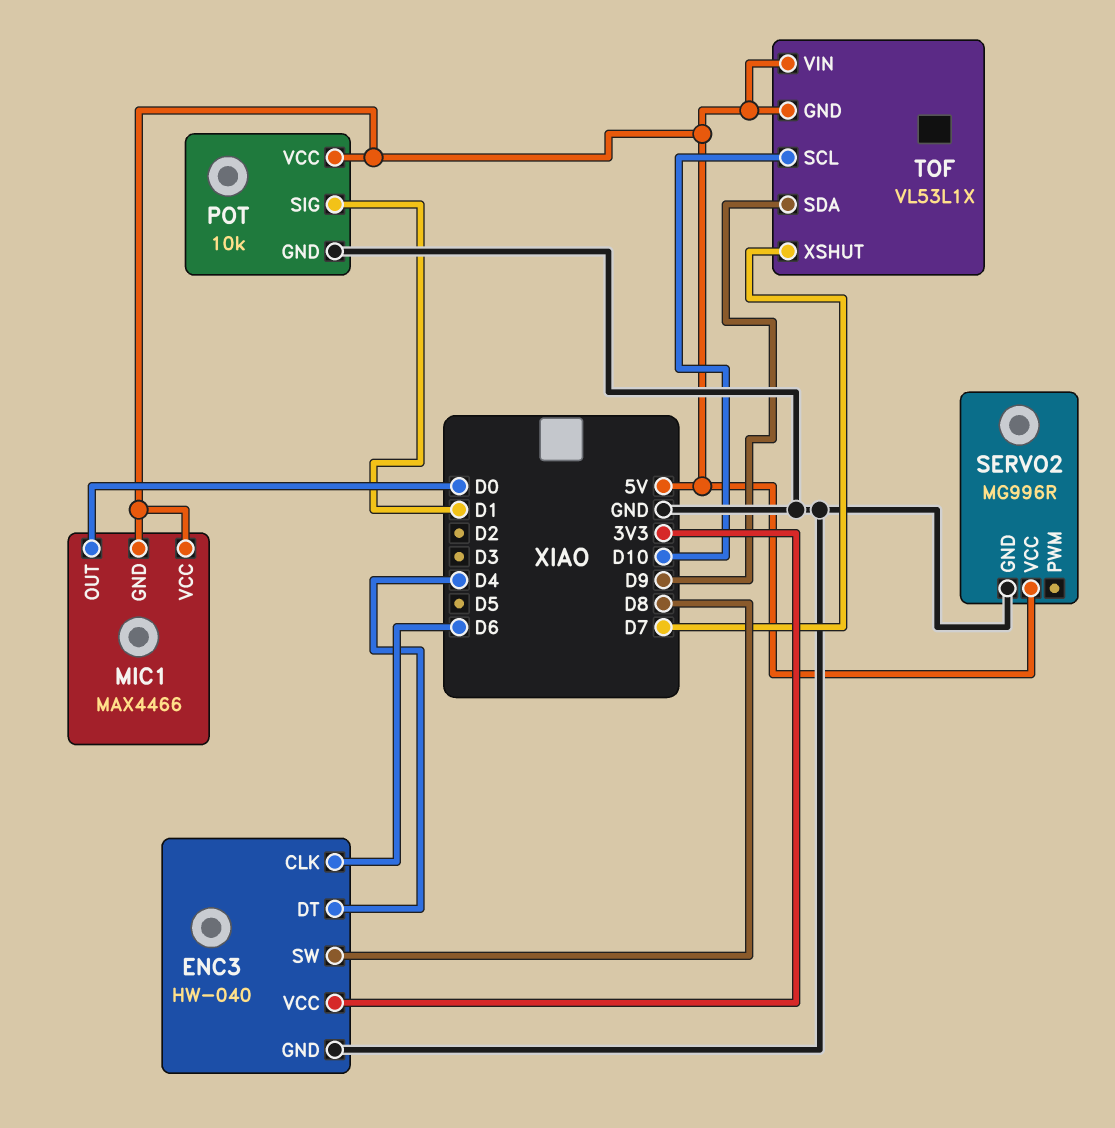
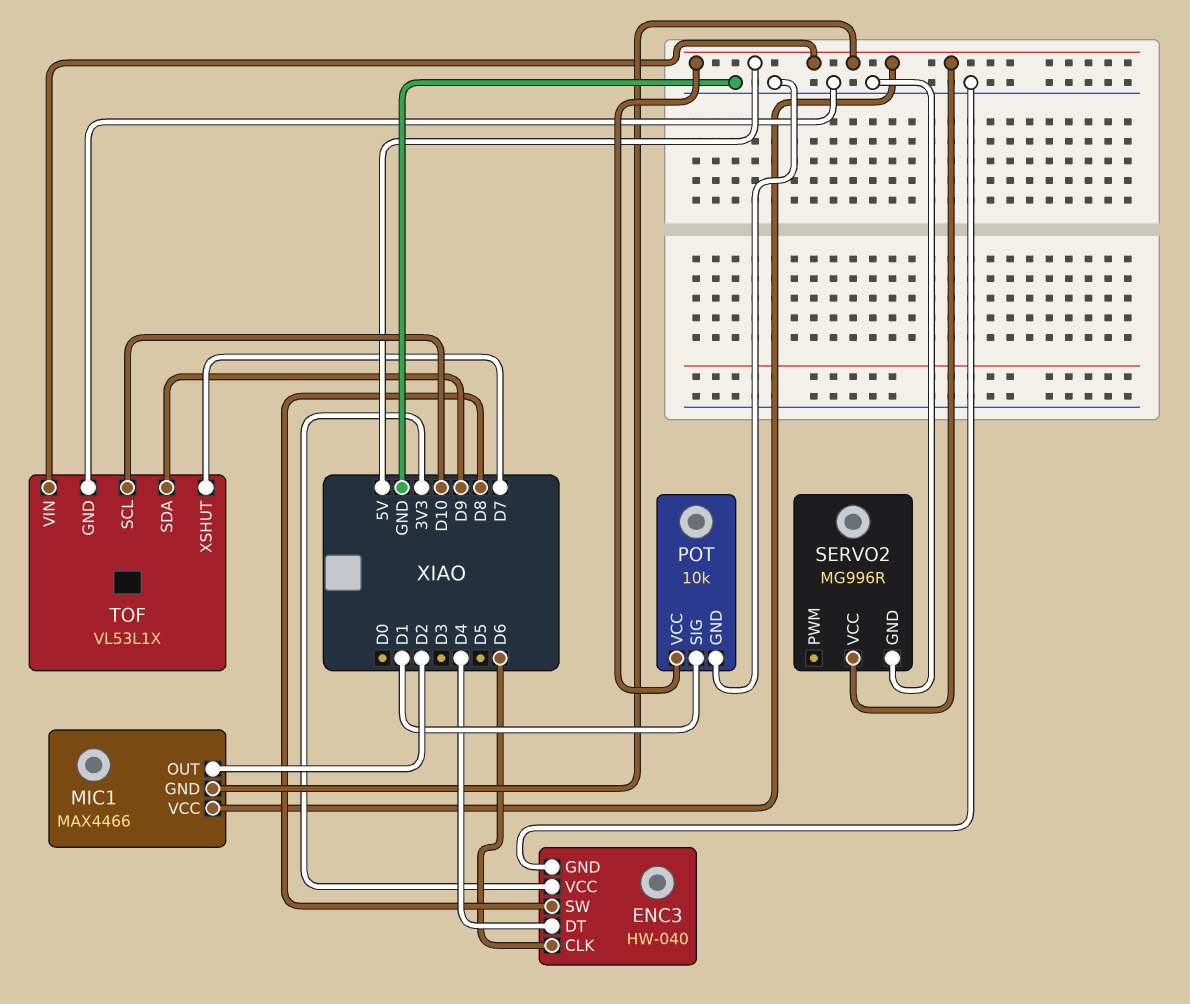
MIC1 pin OUT: D0 -> D2
TOF pin GND: 5V -> GND

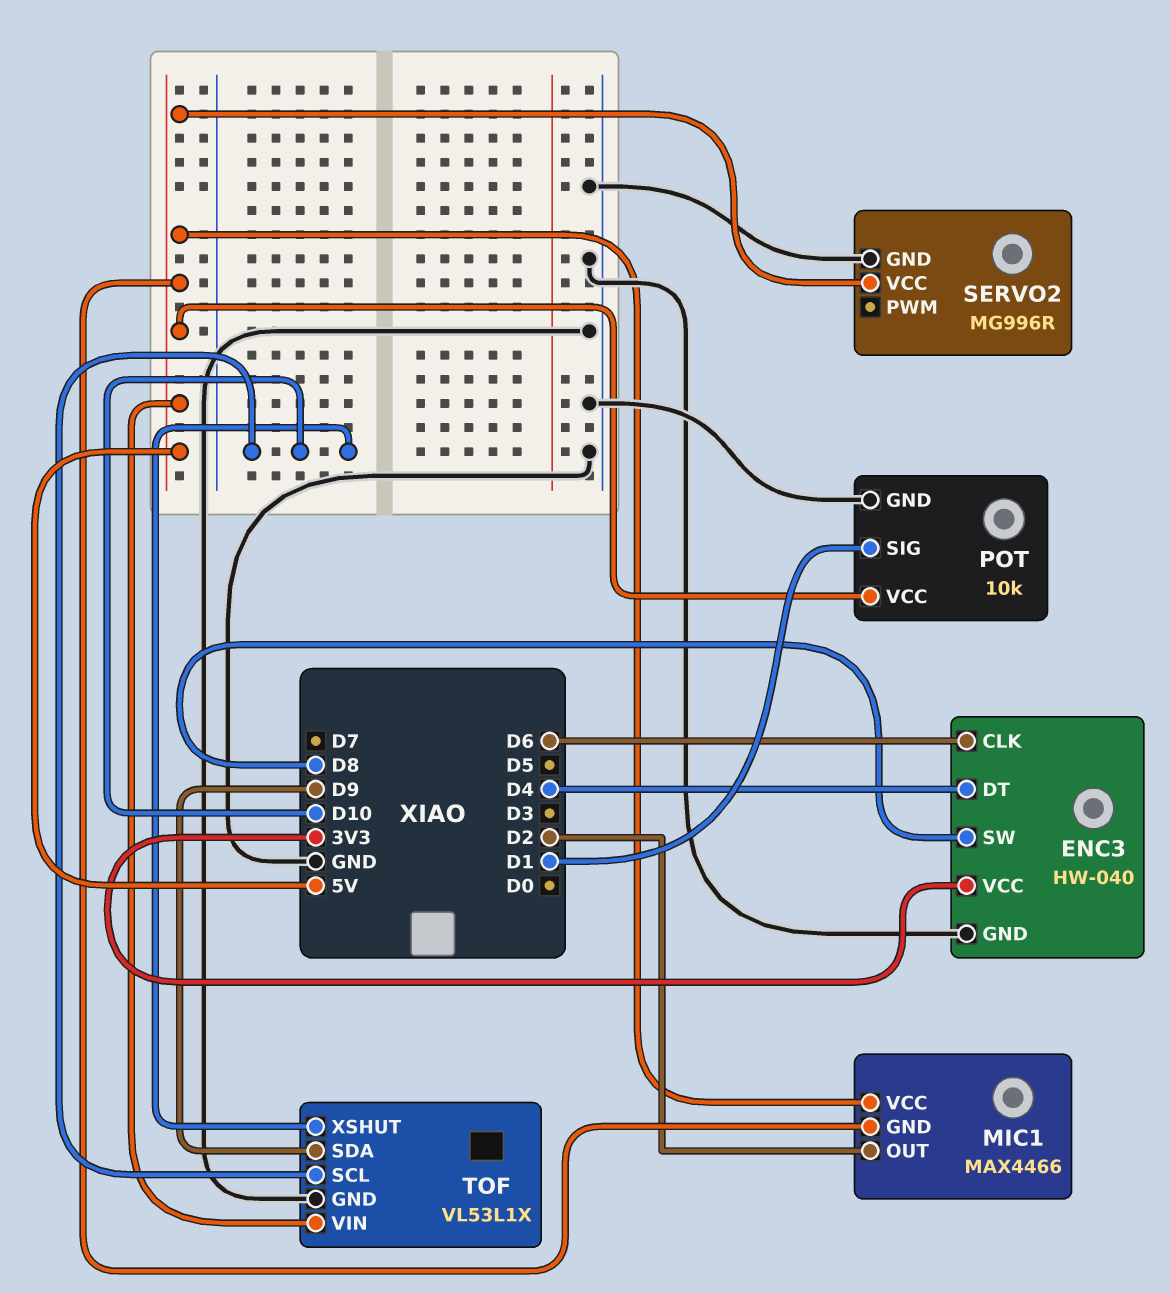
TOF pin XSHUT: D7 -> D10

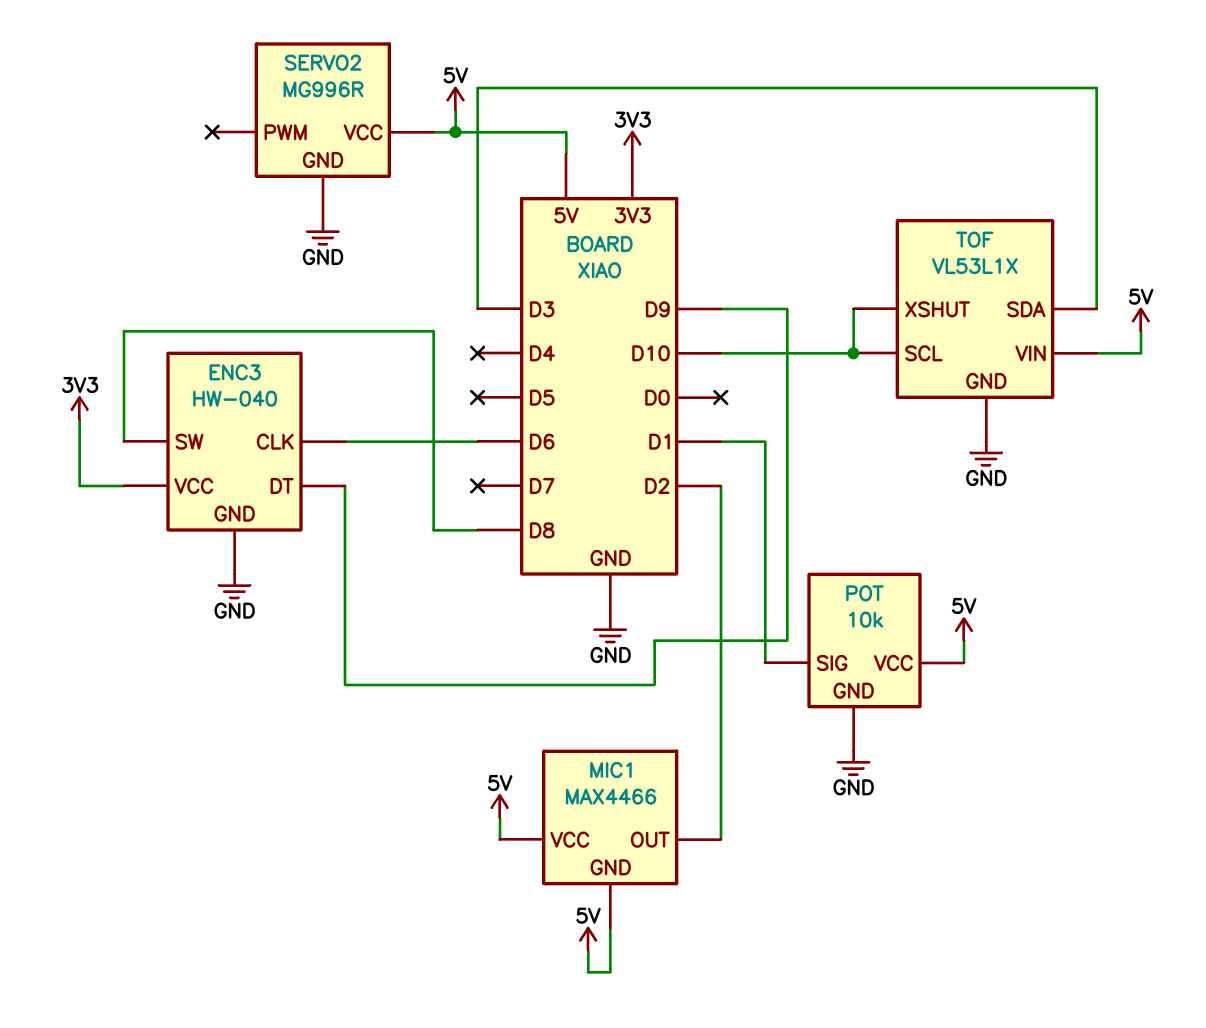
ENC3 pin DT: D4 -> D9
TOF pin SDA: D9 -> D3

